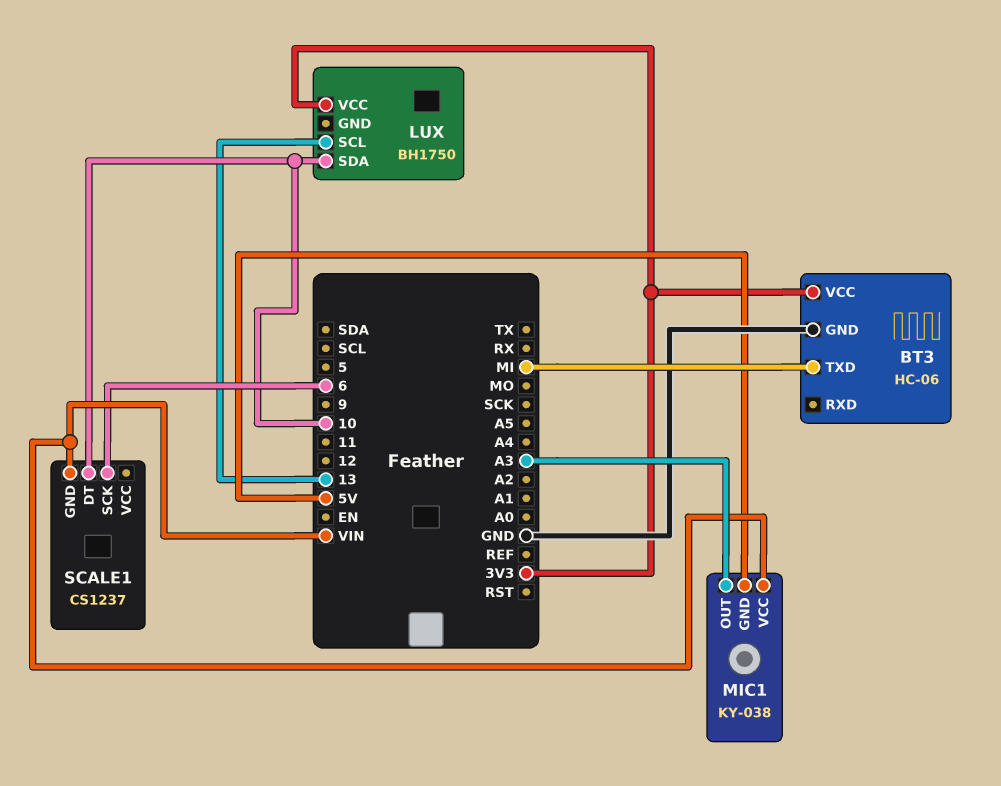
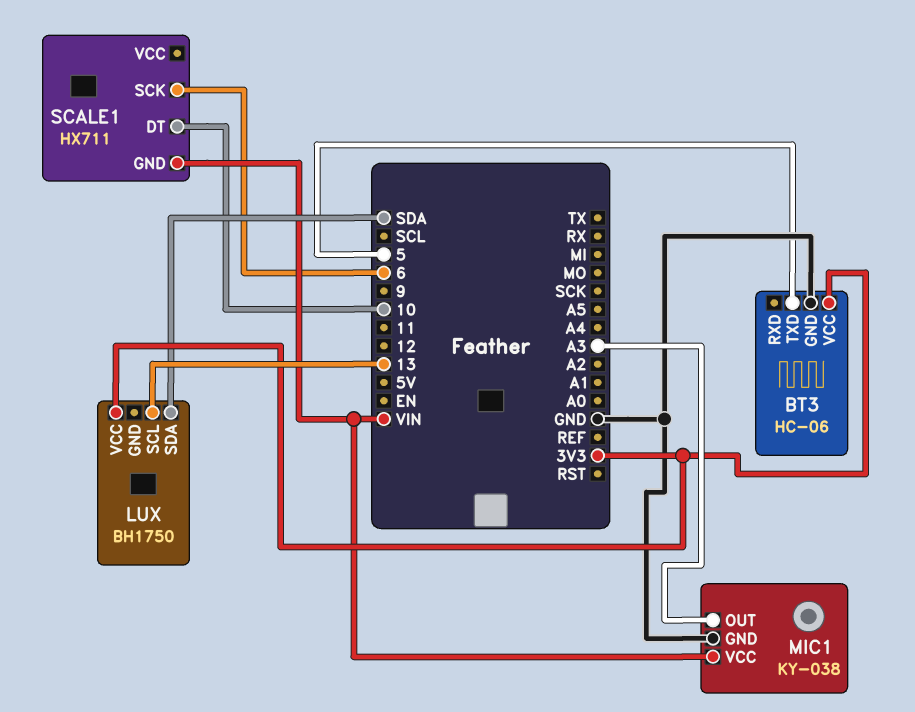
BT3 pin TXD: MI -> 5
LUX pin SDA: 10 -> SDA
MIC1 pin GND: 5V -> GND
SCALE1: CS1237 -> HX711

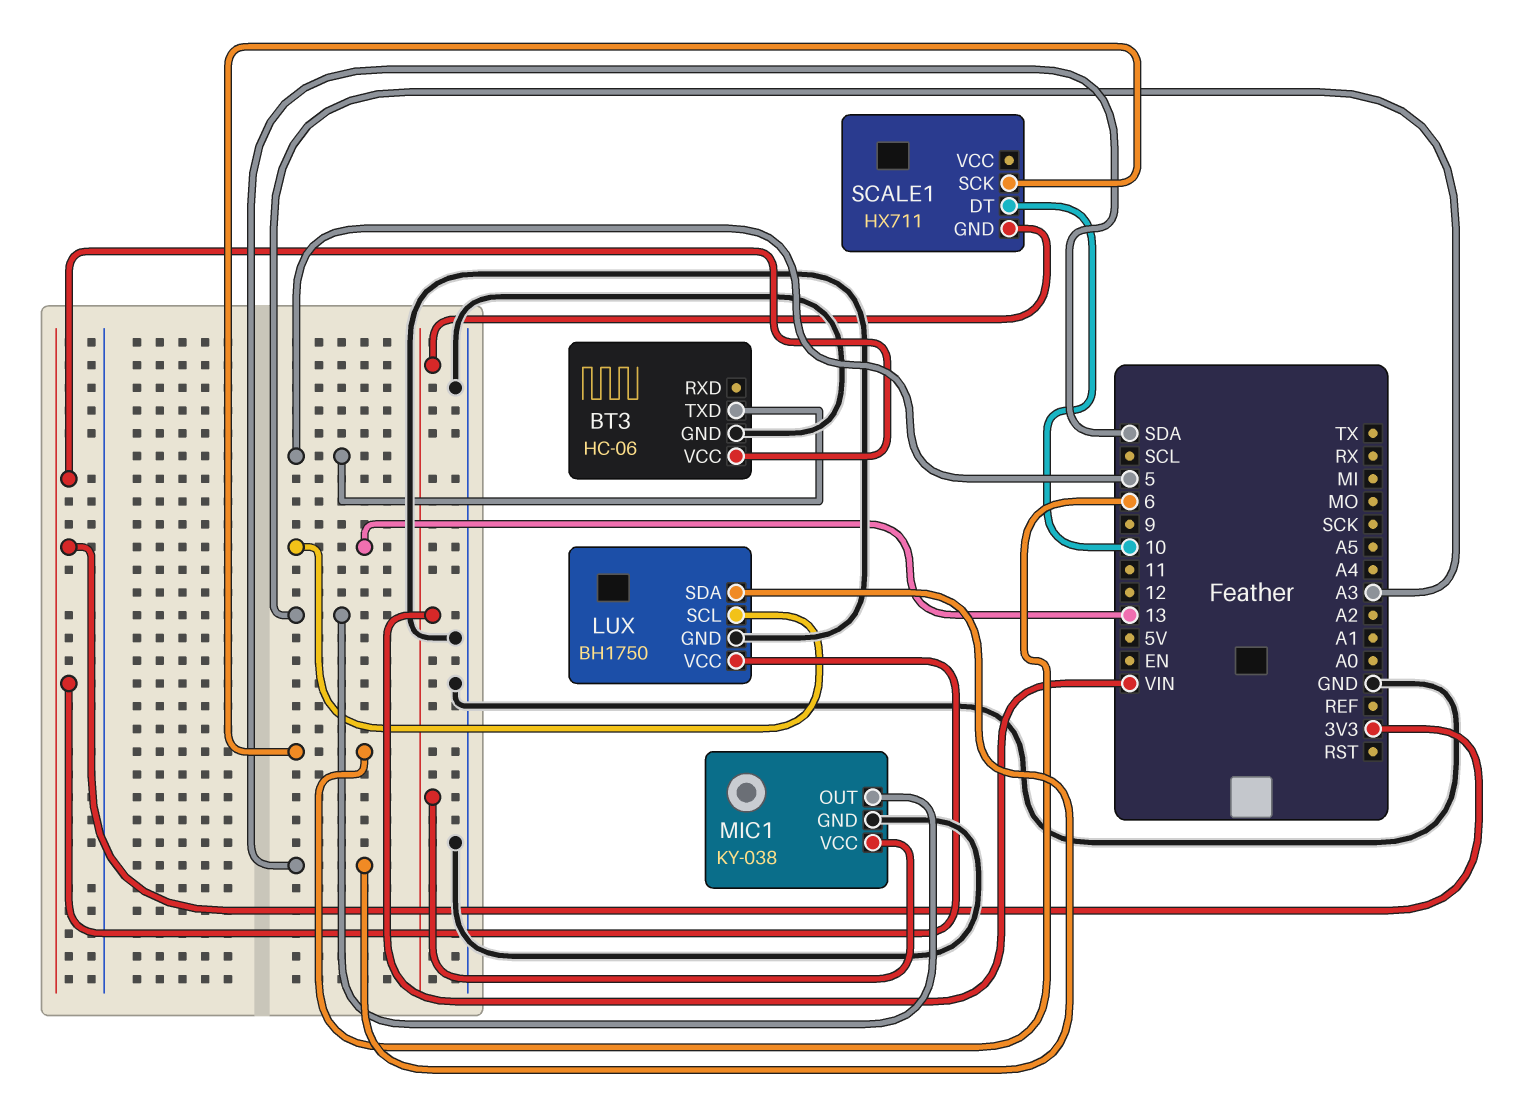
LUX pin GND: none -> GND

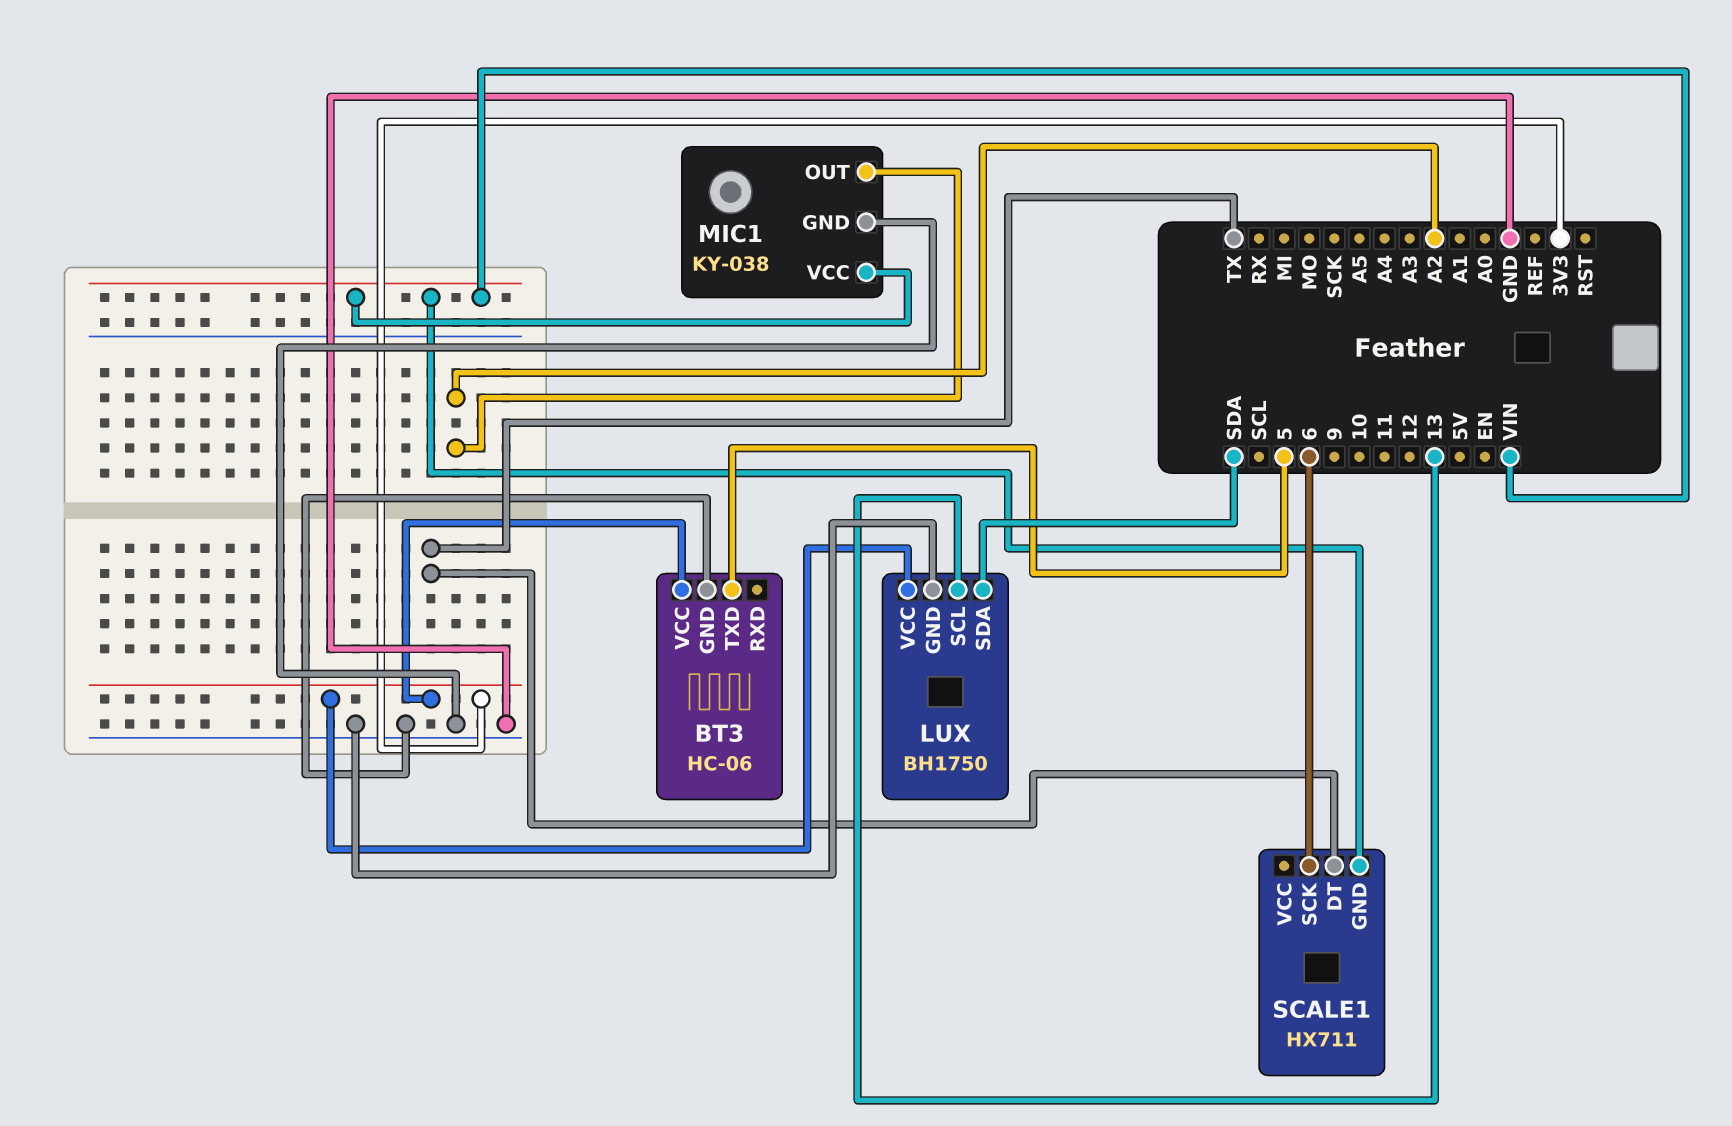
MIC1 pin OUT: A3 -> A2
SCALE1 pin DT: 10 -> TX

